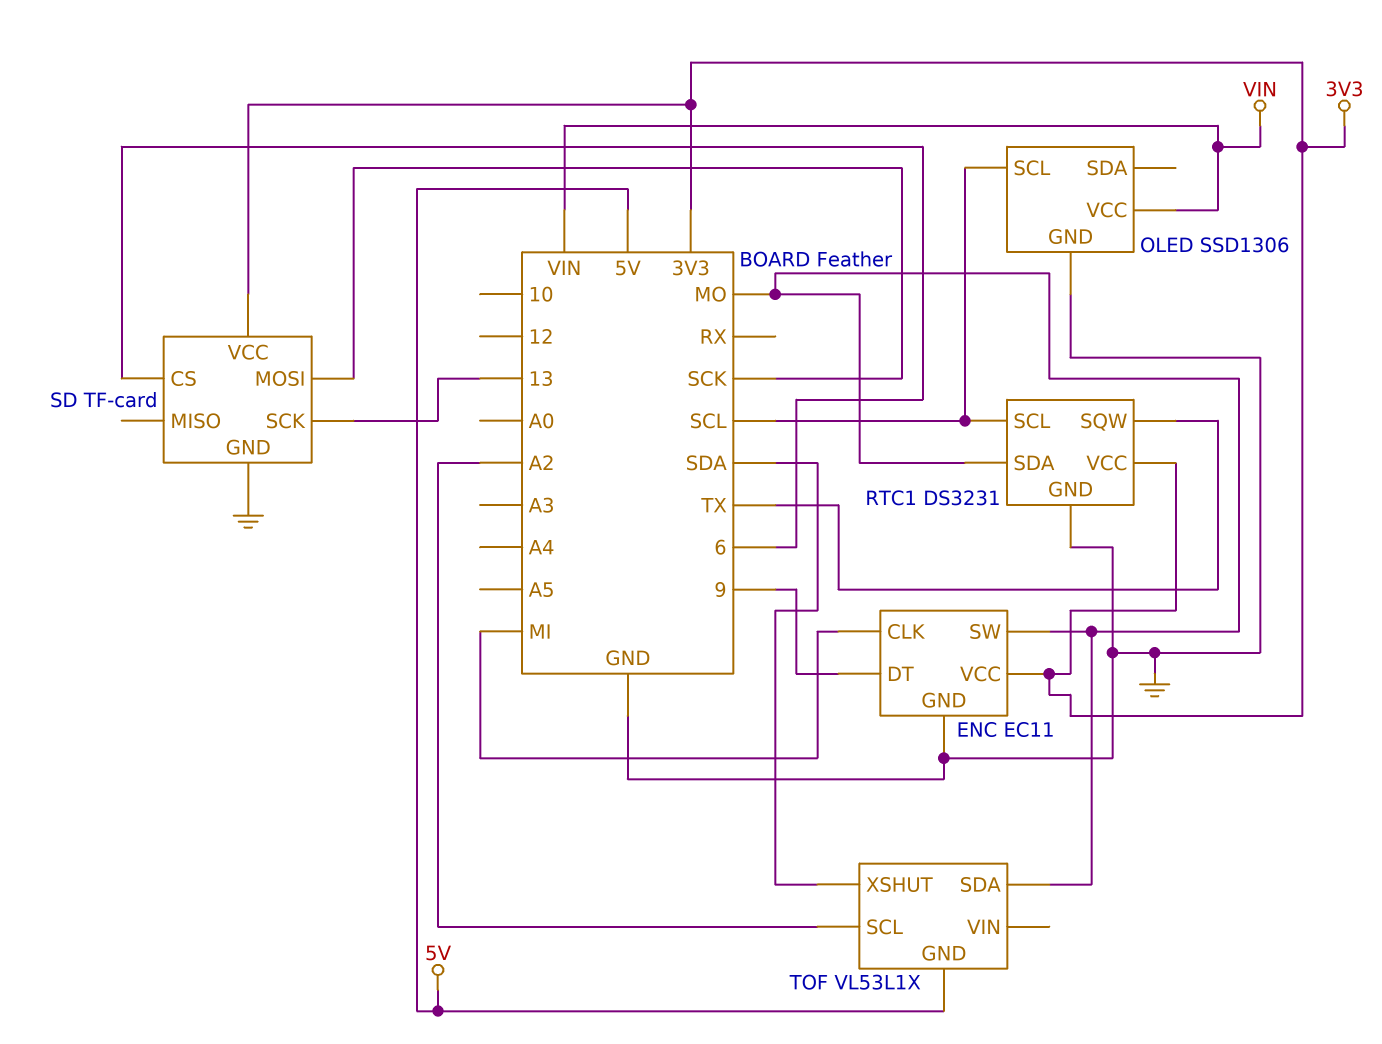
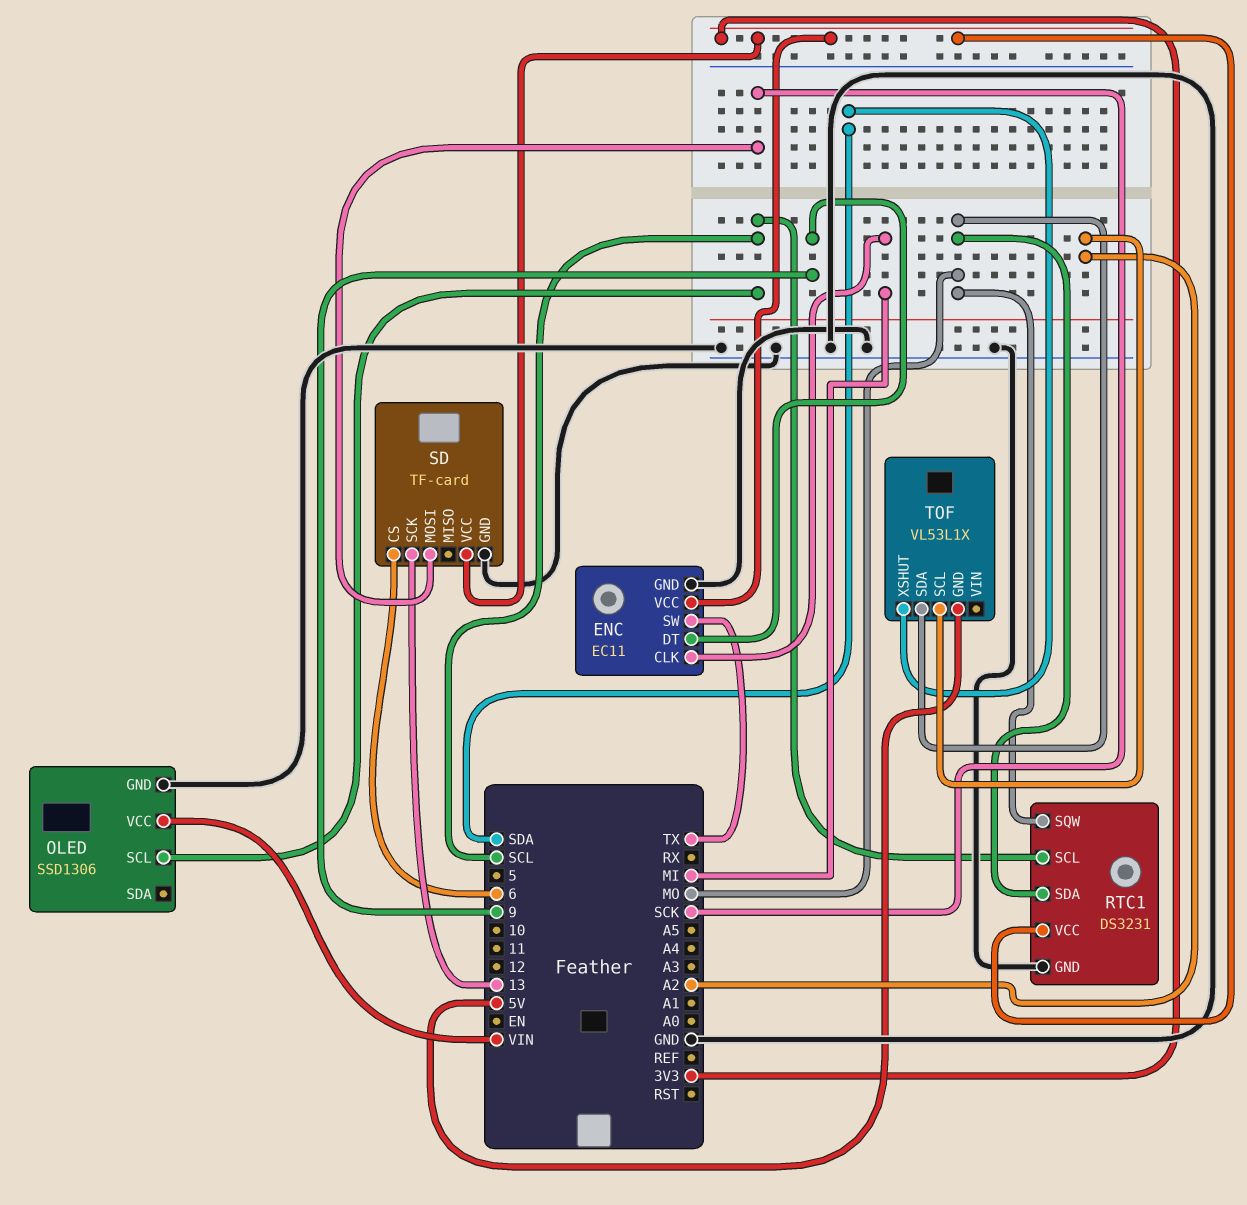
ENC pin SW: MO -> TX
RTC1 pin SQW: TX -> MO

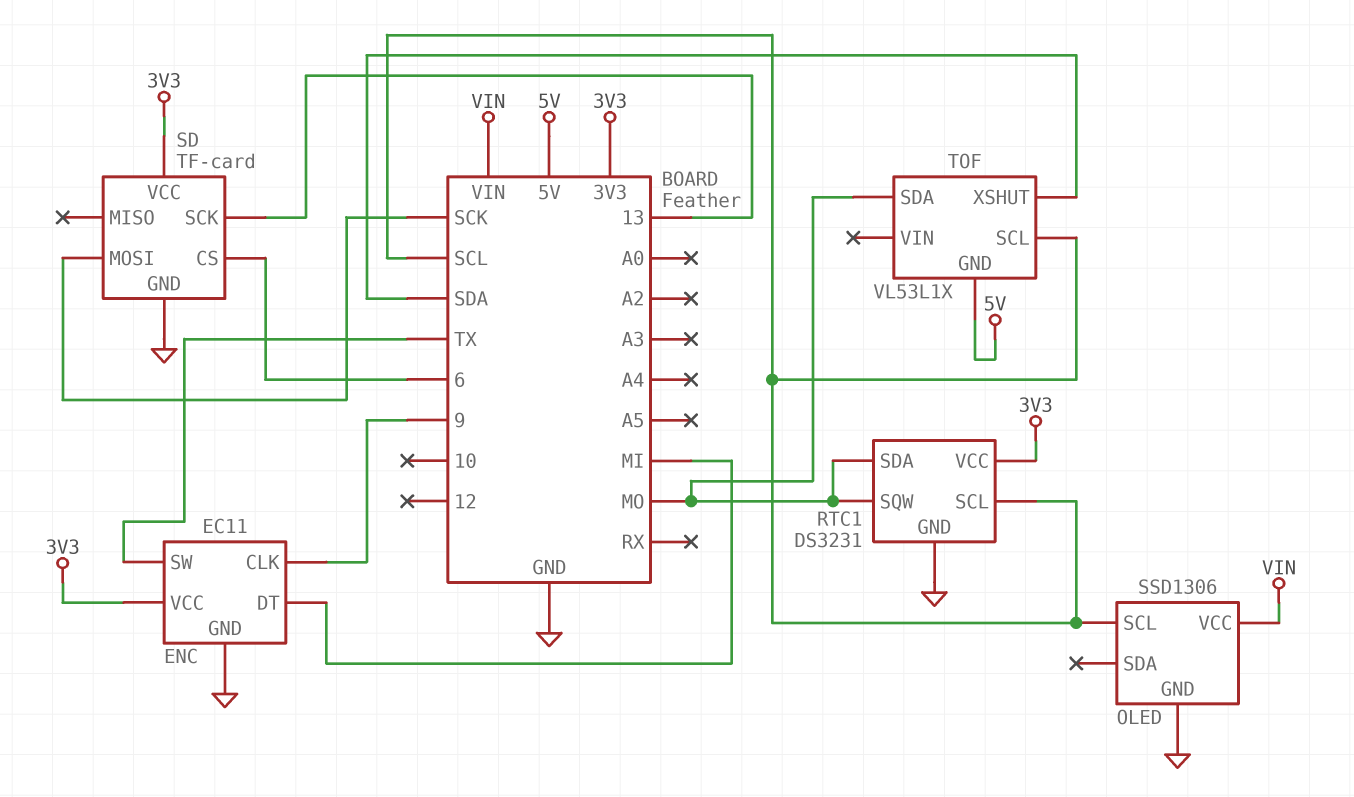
ENC pin CLK: MI -> 9
ENC pin DT: 9 -> MI
TOF pin SCL: A2 -> SCL

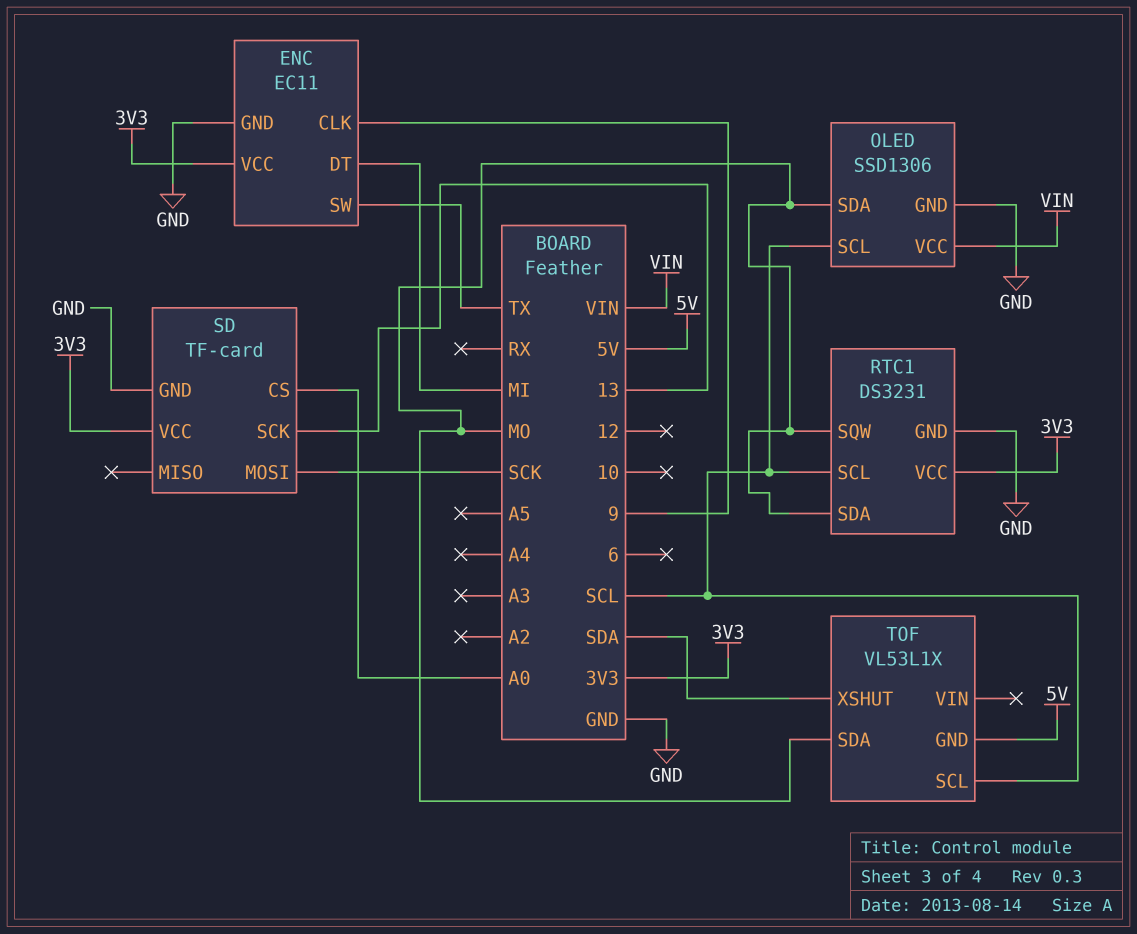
OLED pin SDA: none -> MO
SD pin CS: 6 -> A0

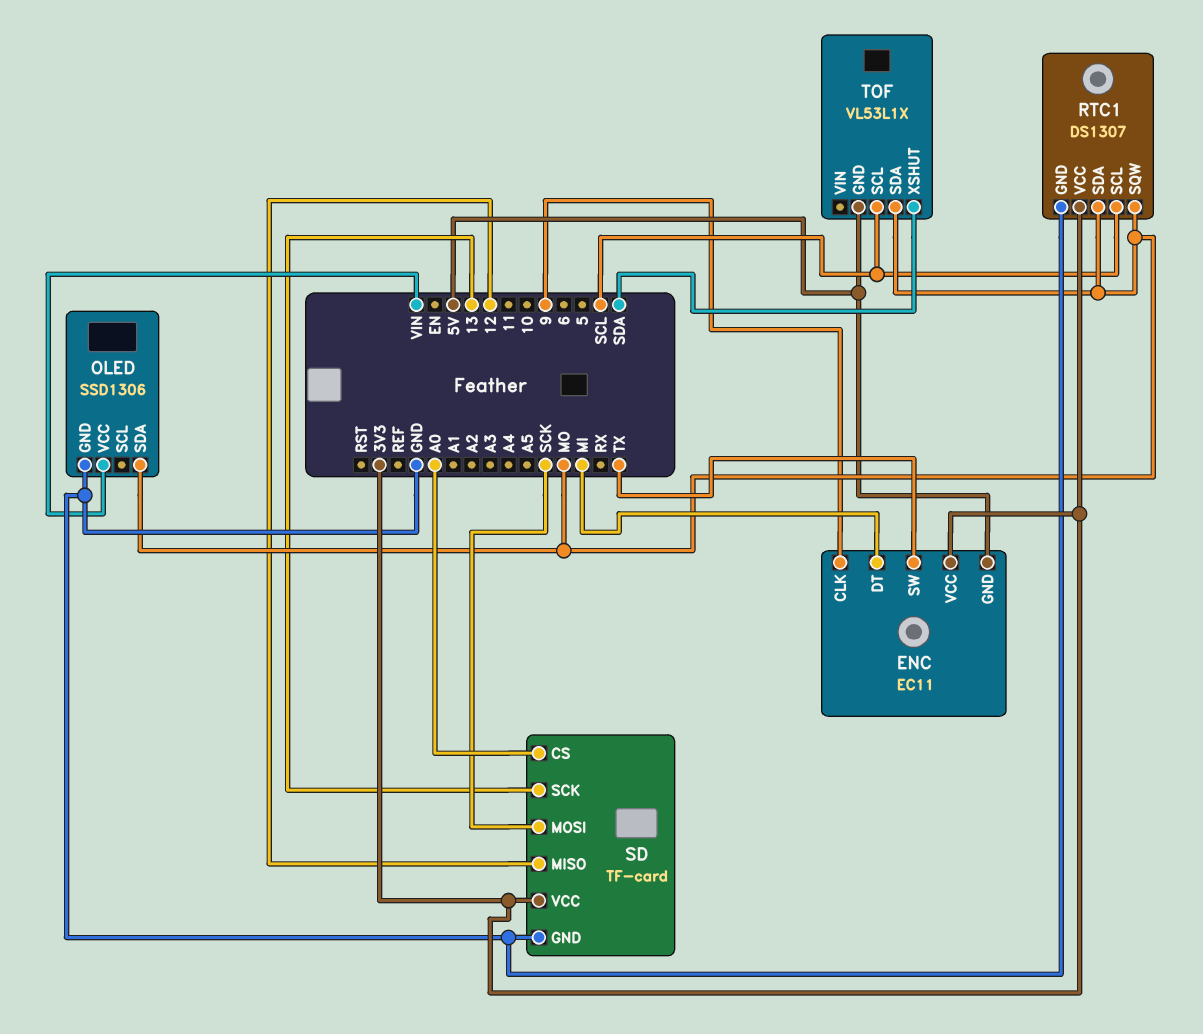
ENC pin GND: GND -> 5V
OLED pin SCL: SCL -> none
RTC1: DS3231 -> DS1307
SD pin MISO: none -> 12

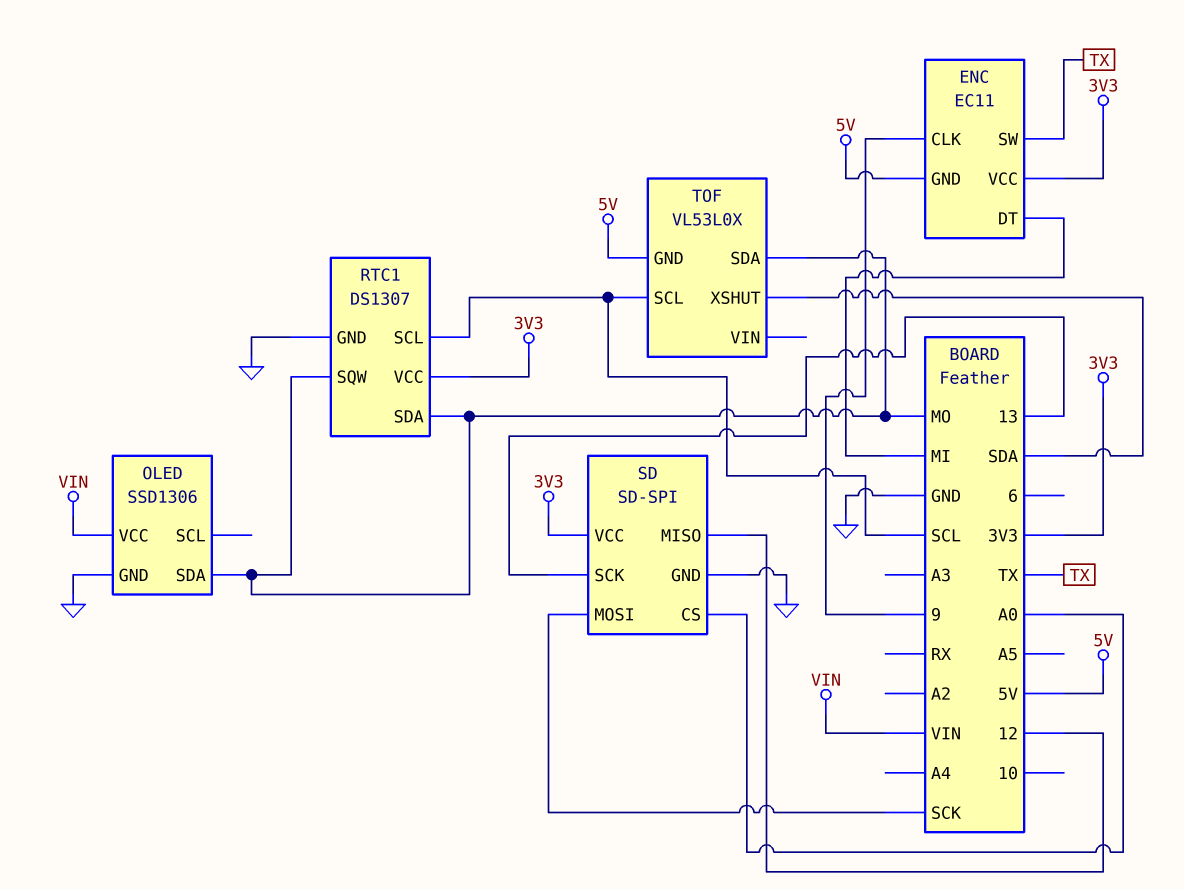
SD: TF-card -> SD-SPI
TOF: VL53L1X -> VL53L0X

